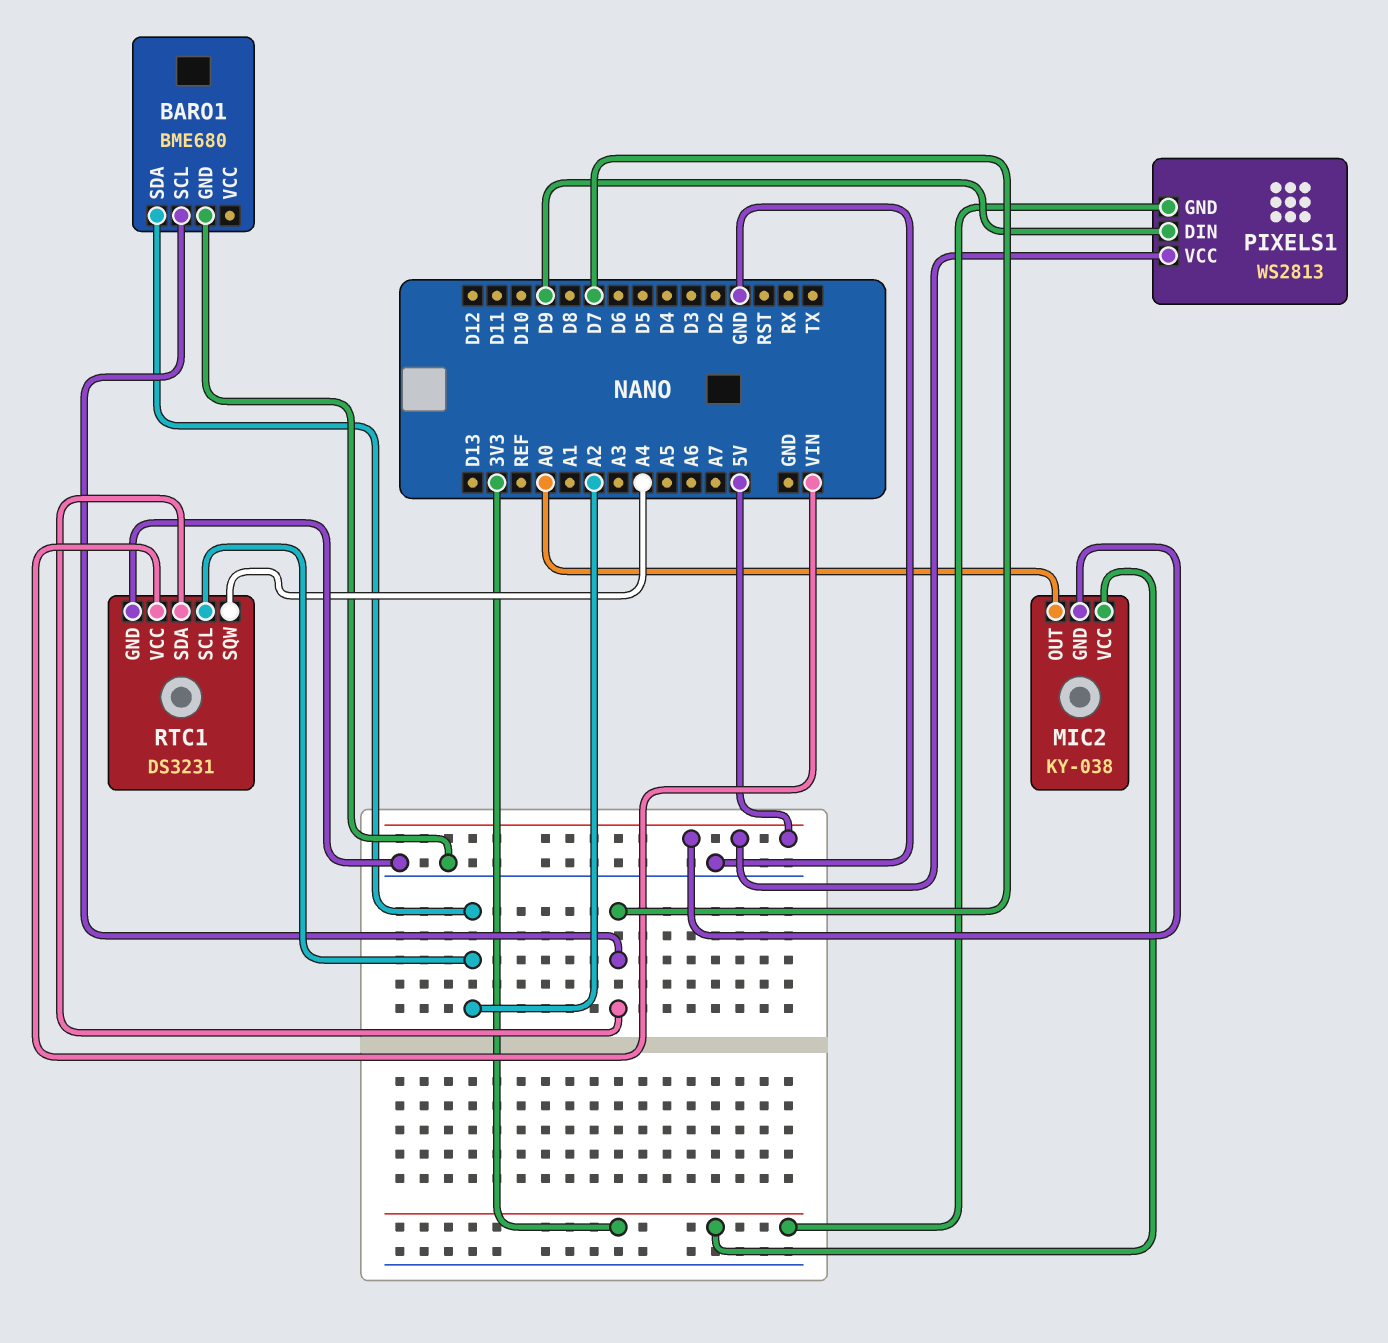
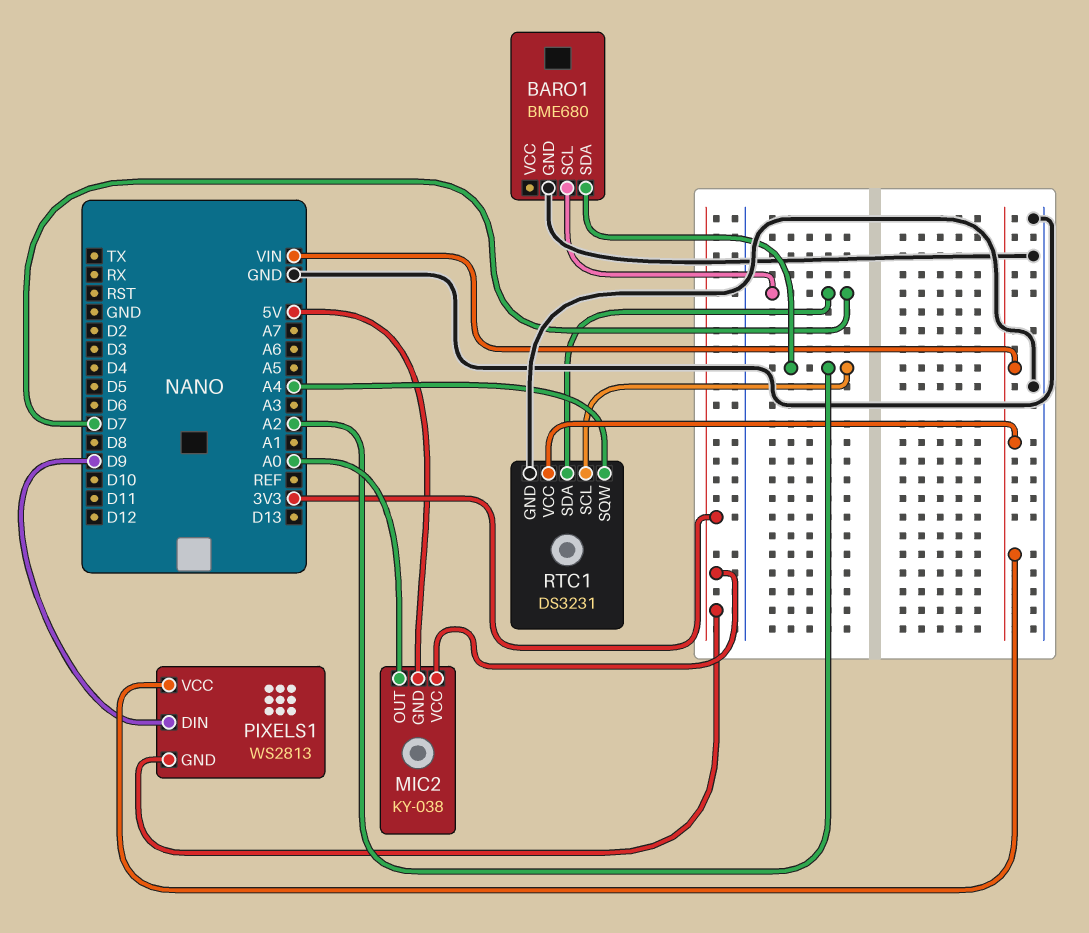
PIXELS1 pin VCC: 5V -> VIN

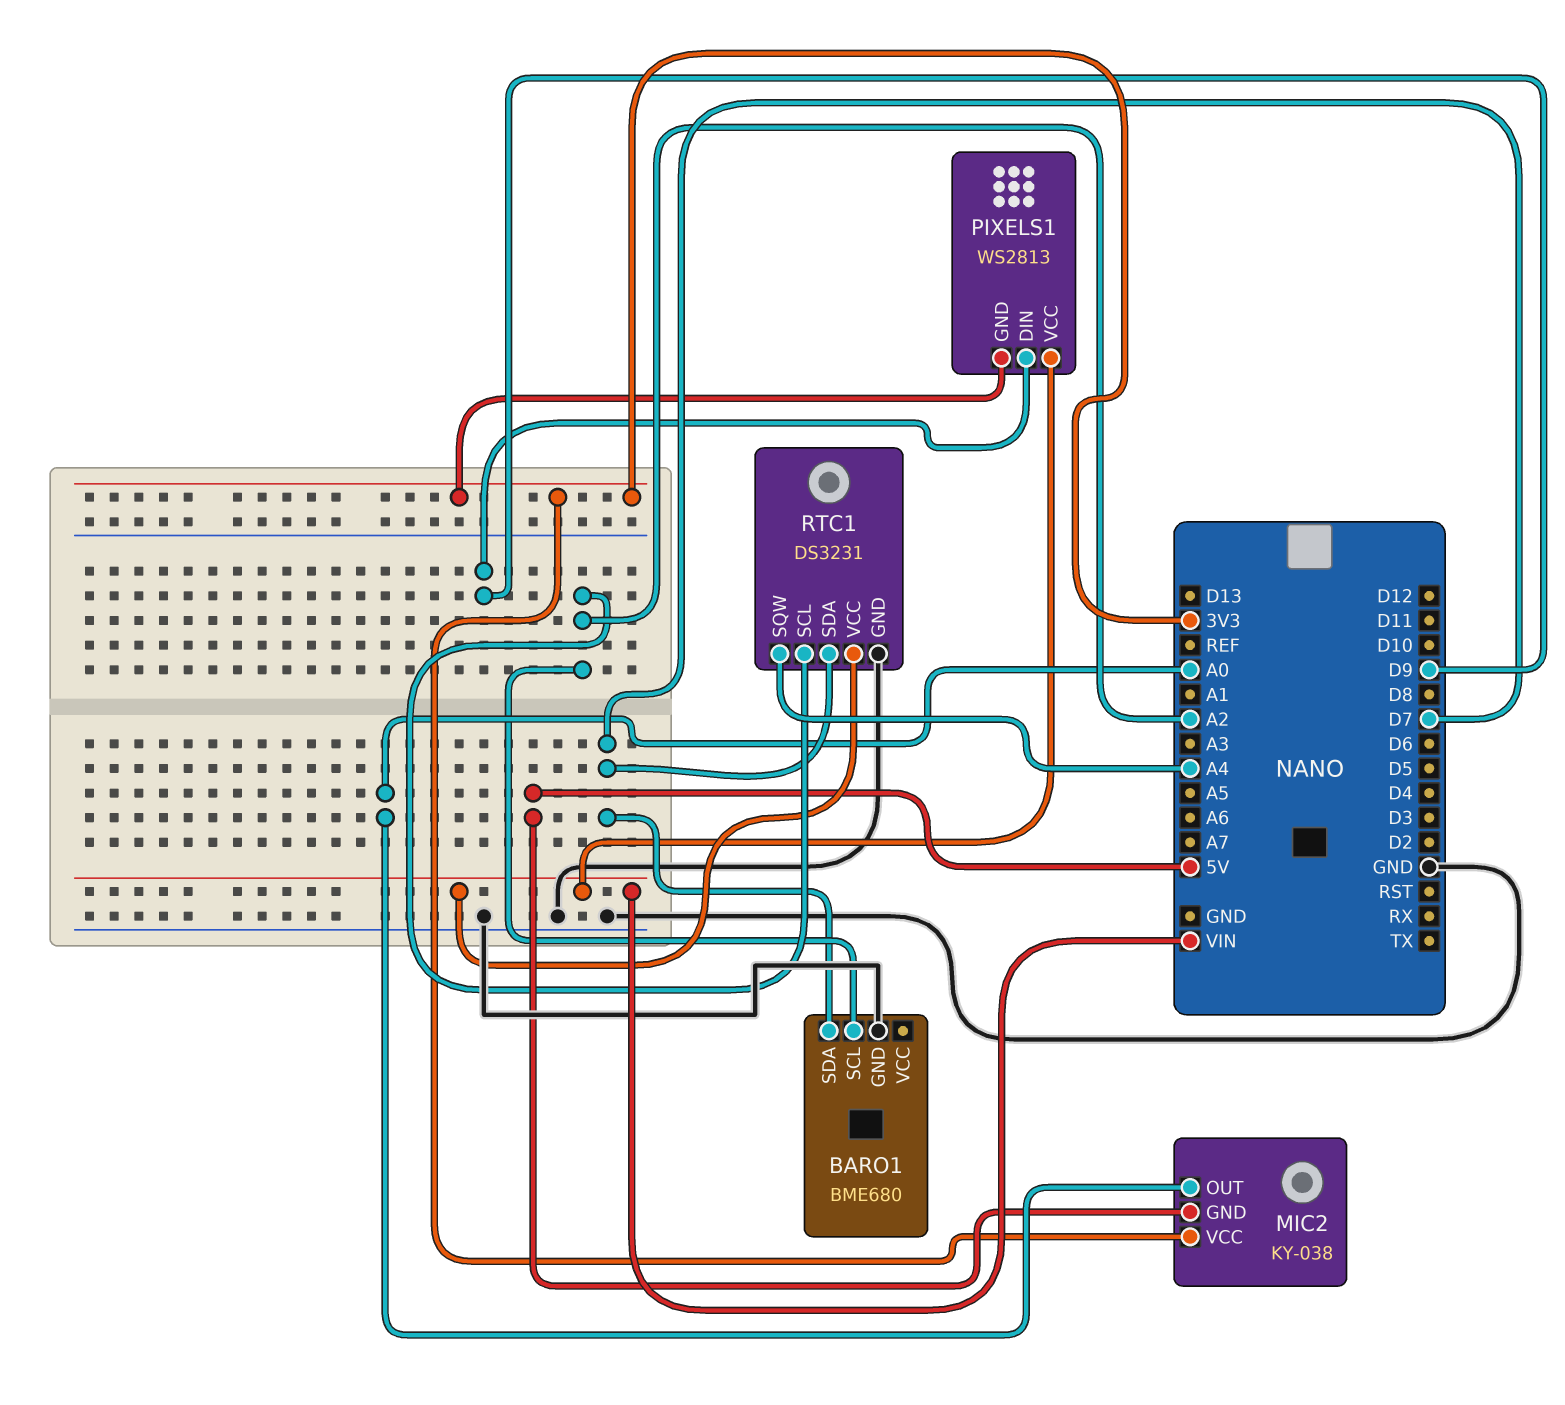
BARO1 pin SCL: D7 -> A2
BARO1 pin SDA: A2 -> D7

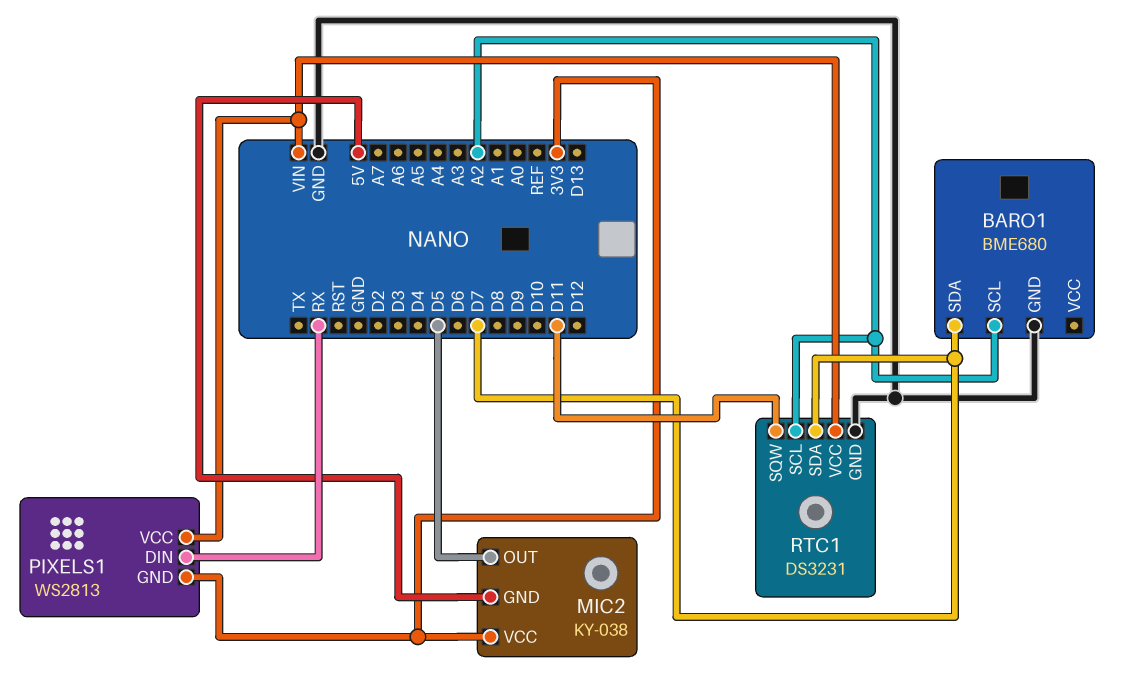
MIC2 pin OUT: A0 -> D5
PIXELS1 pin DIN: D9 -> RX
RTC1 pin SQW: A4 -> D11

